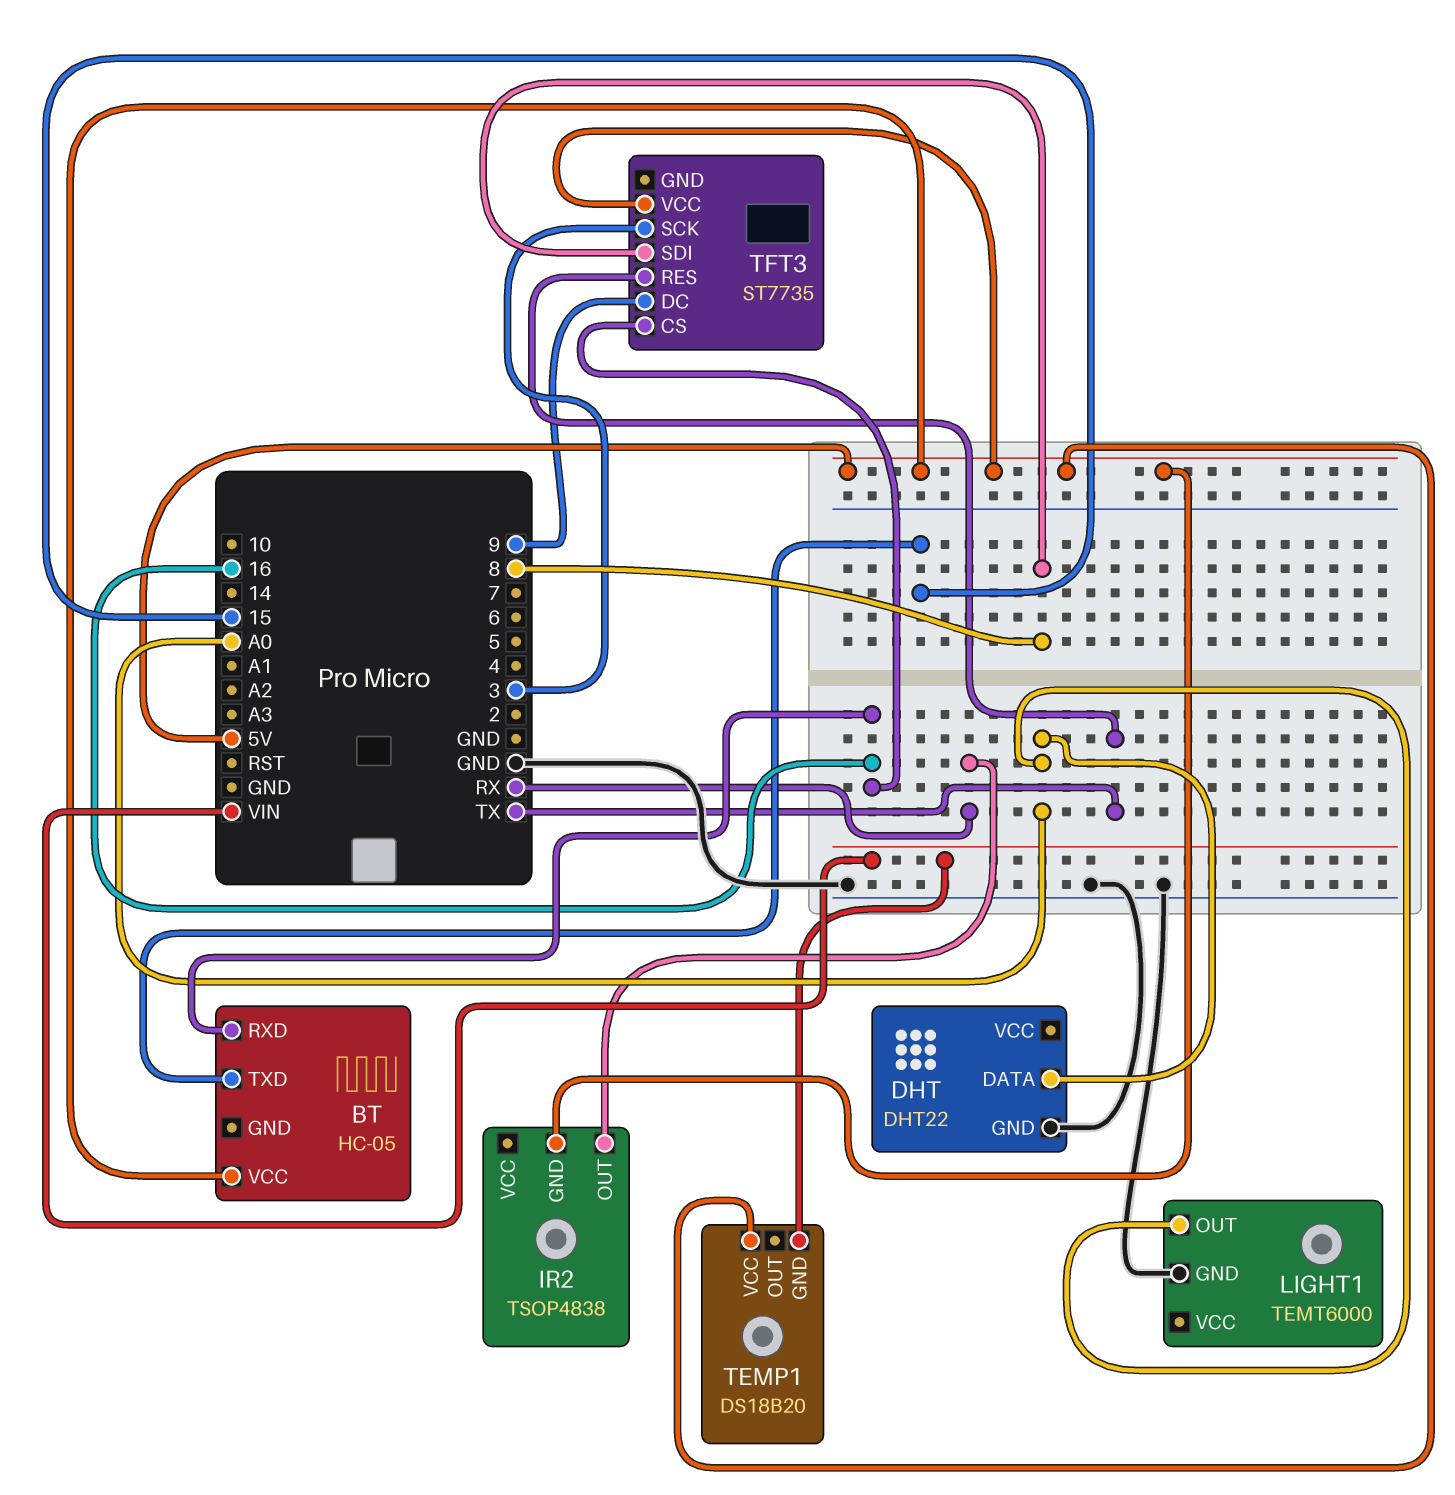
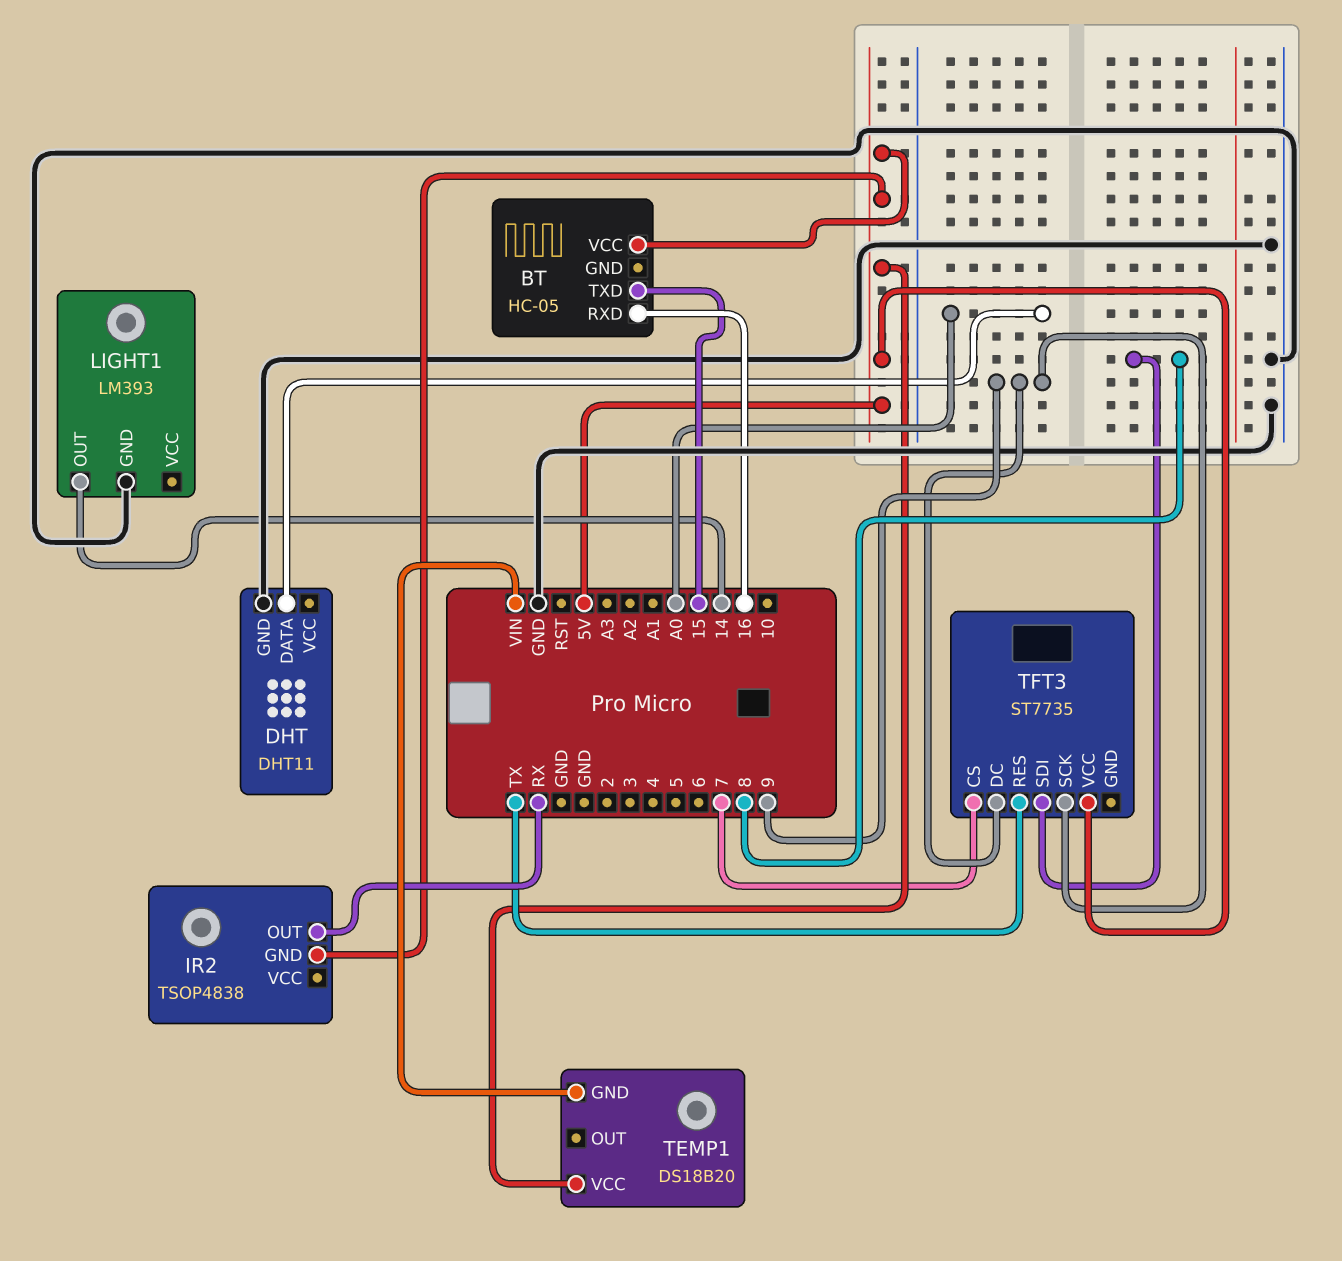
DHT: DHT22 -> DHT11
LIGHT1: TEMT6000 -> LM393
LIGHT1 pin OUT: A0 -> 14
TFT3 pin CS: 16 -> 7
TFT3 pin SCK: 3 -> 9

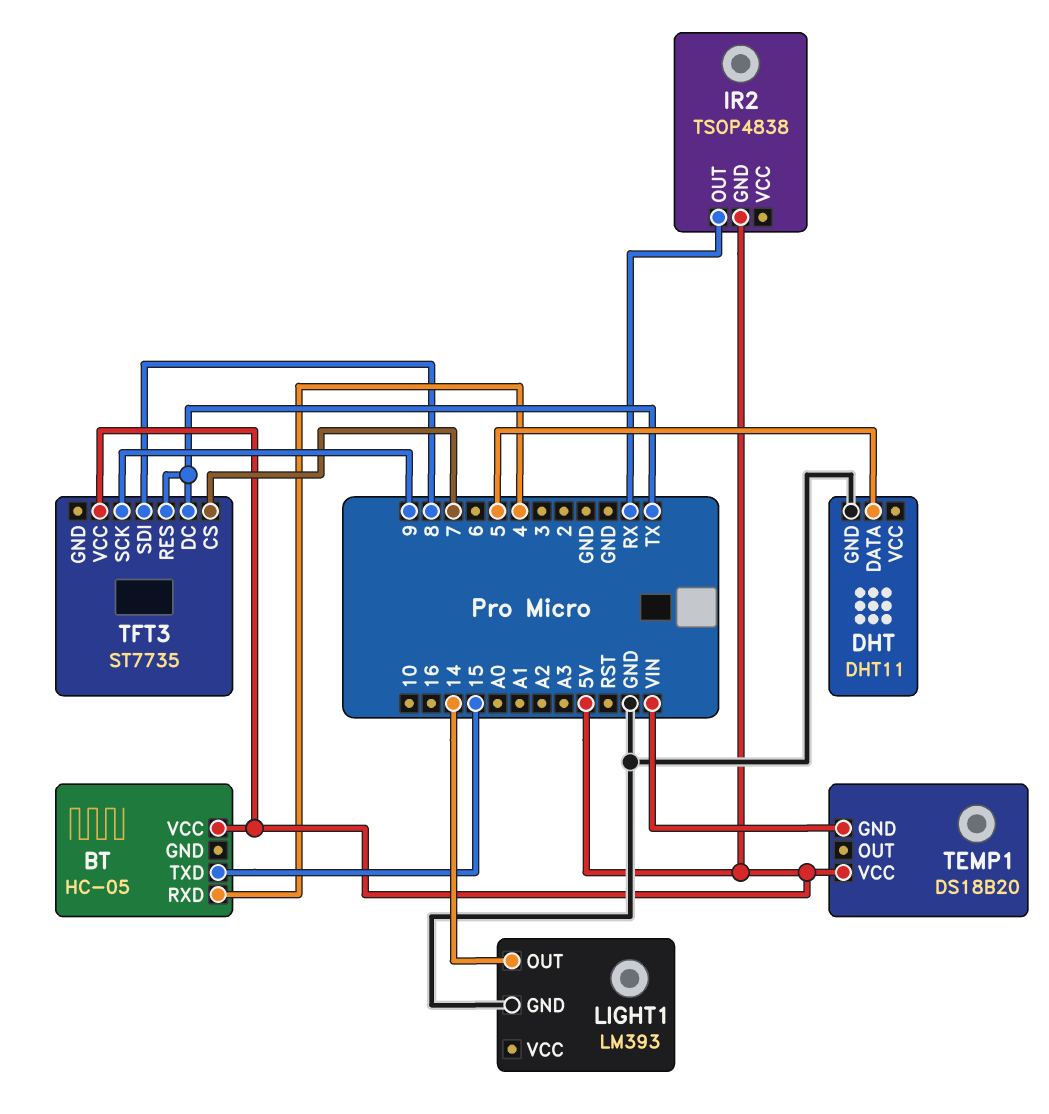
BT pin RXD: 16 -> 4
DHT pin DATA: A0 -> 5
TFT3 pin DC: 9 -> TX

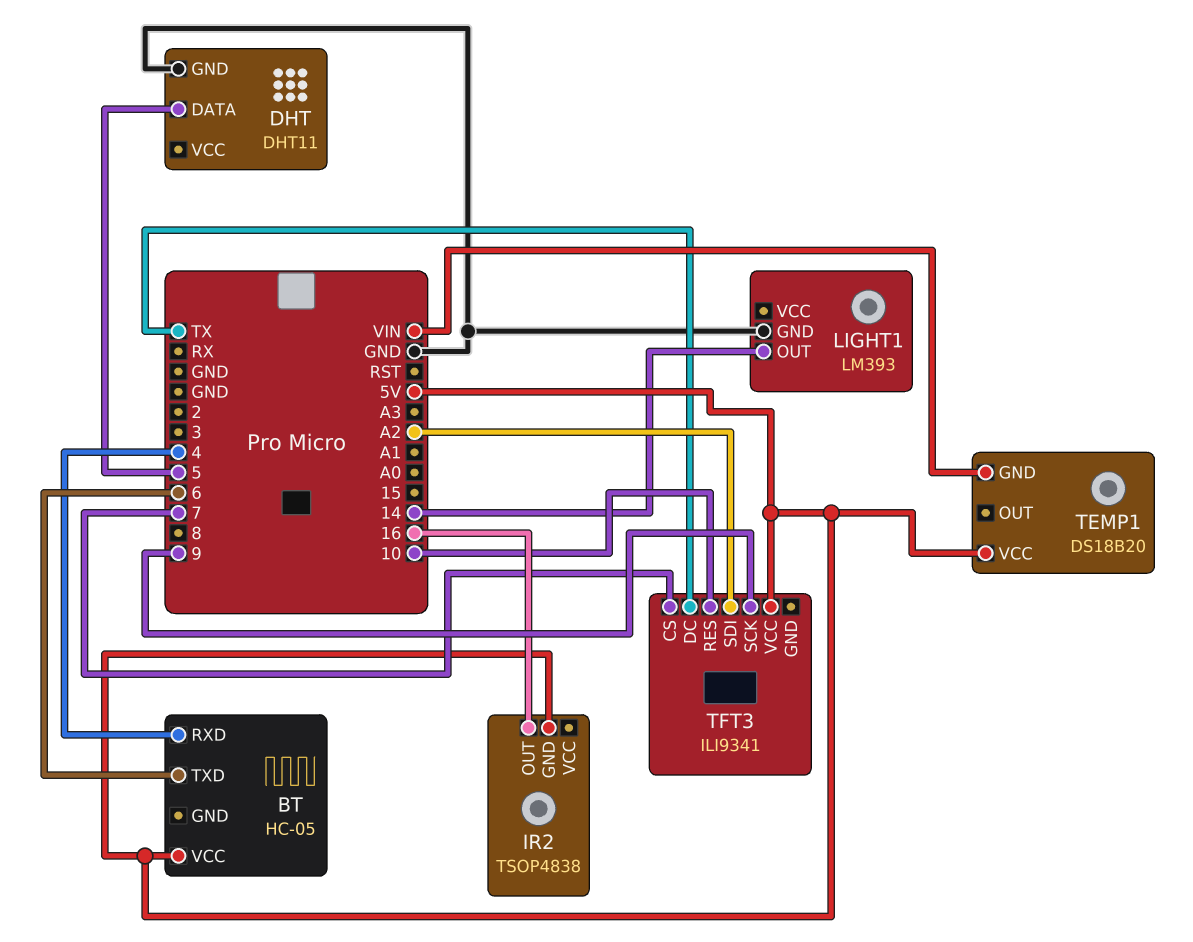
BT pin TXD: 15 -> 6
IR2 pin OUT: RX -> 16
TFT3: ST7735 -> ILI9341
TFT3 pin RES: TX -> 10
TFT3 pin SDI: 8 -> A2

